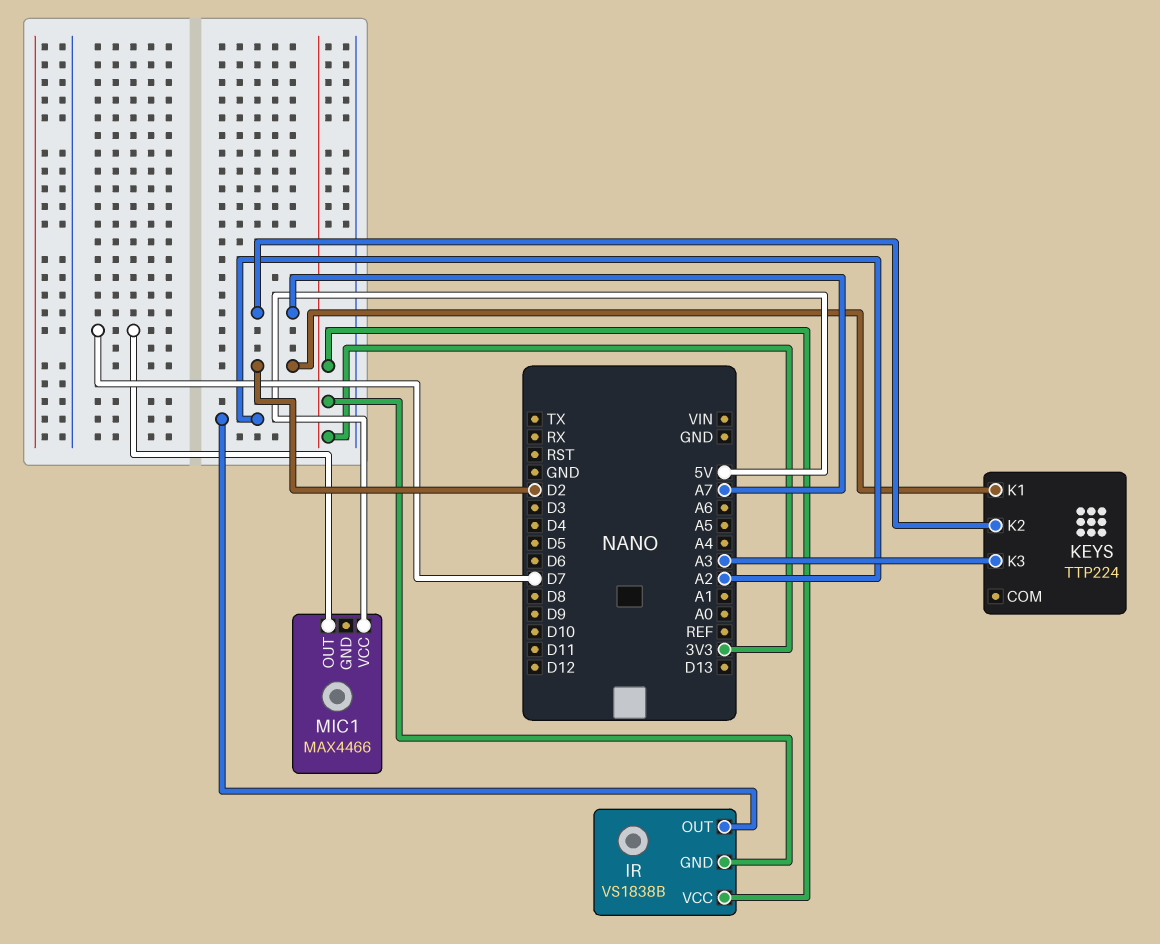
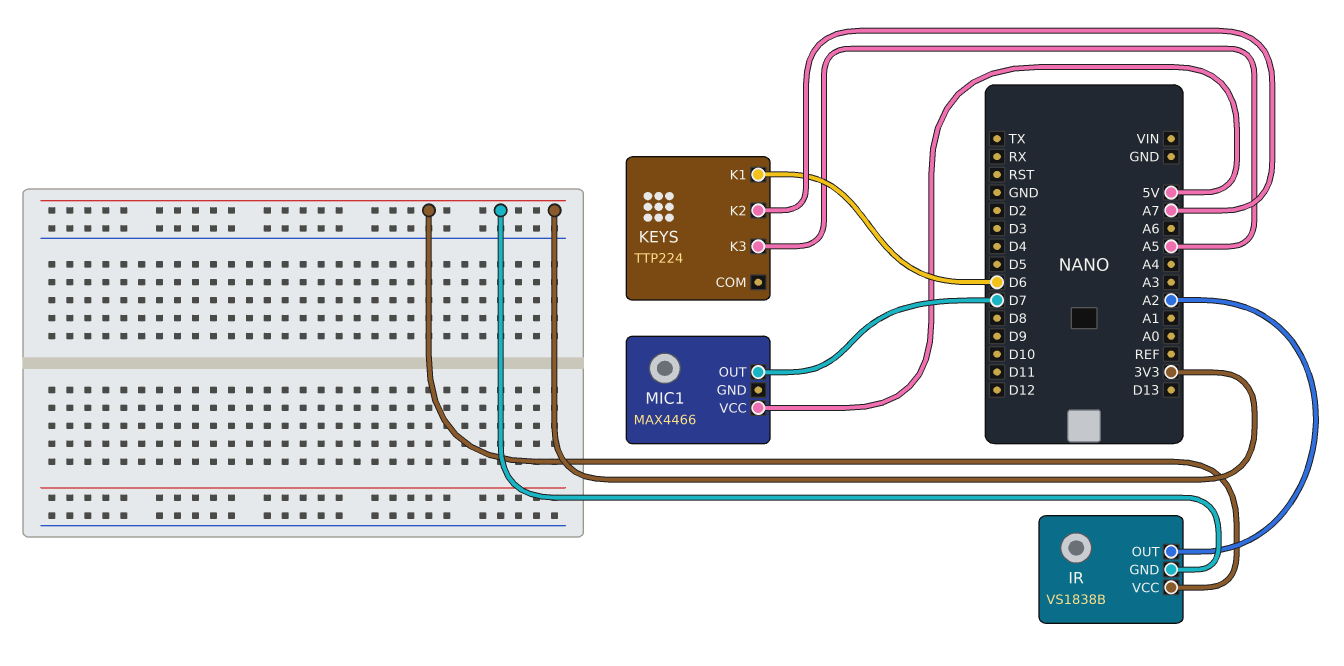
KEYS pin K1: D2 -> D6
KEYS pin K3: A3 -> A5

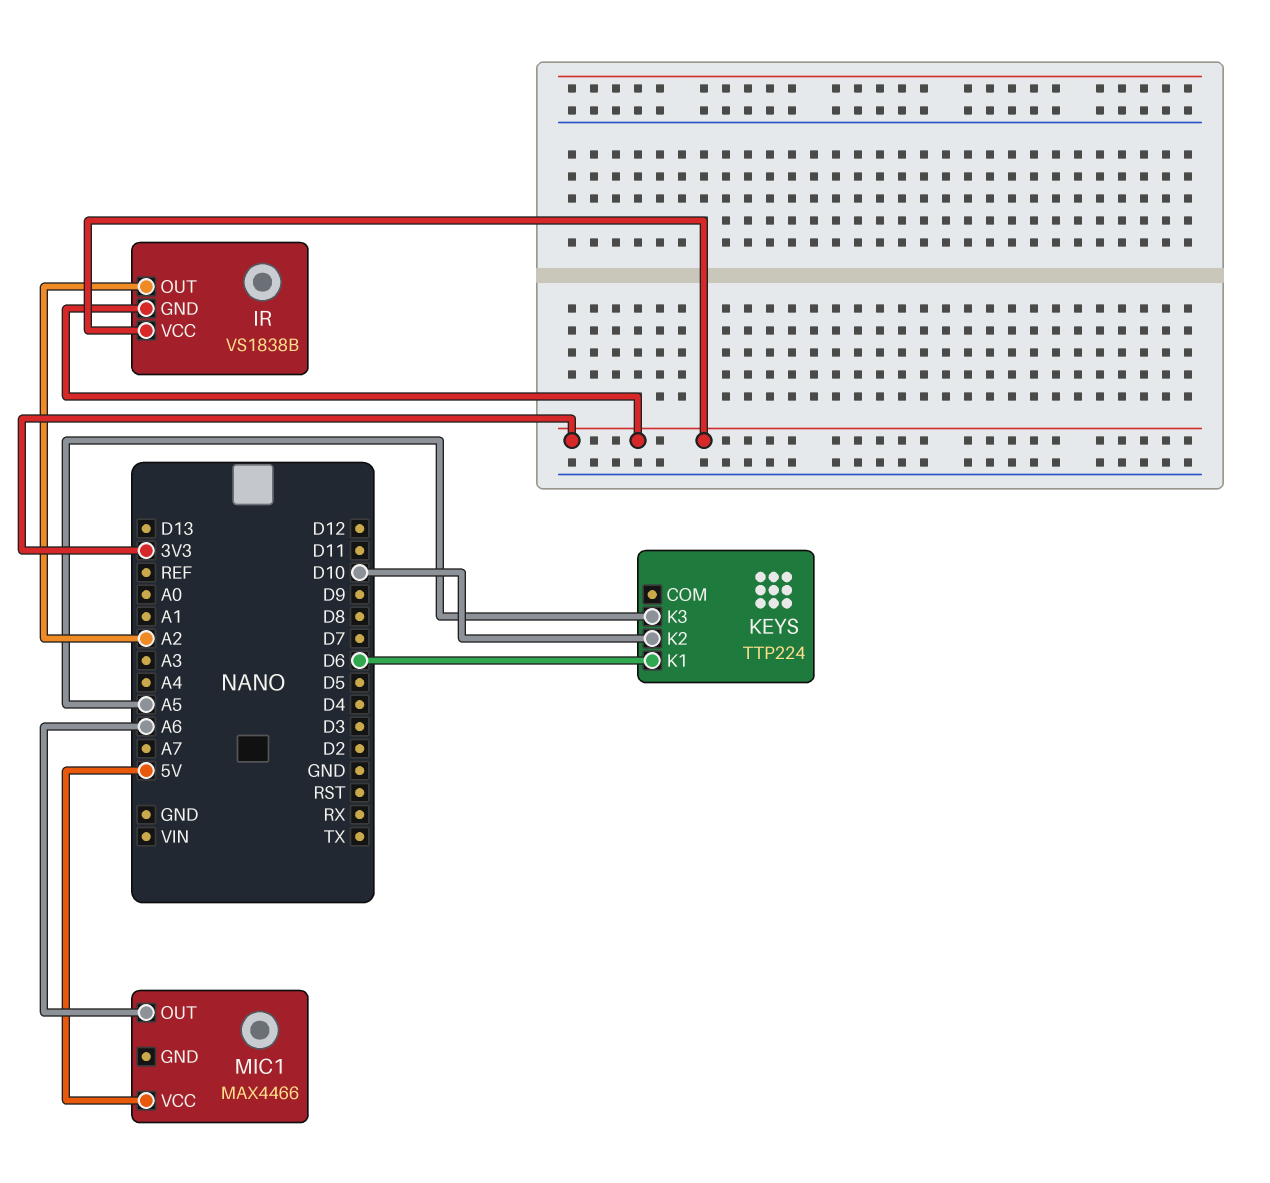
KEYS pin K2: A7 -> D10
MIC1 pin OUT: D7 -> A6

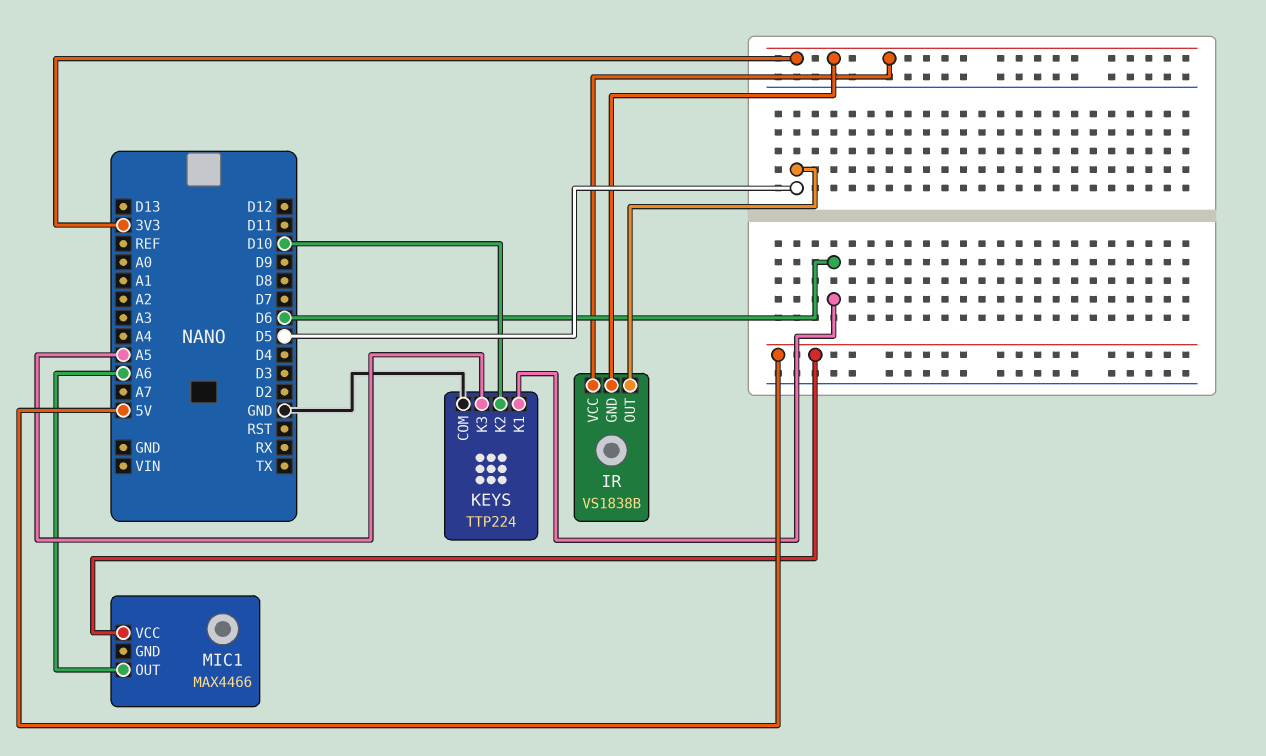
IR pin OUT: A2 -> D5
KEYS pin COM: none -> GND

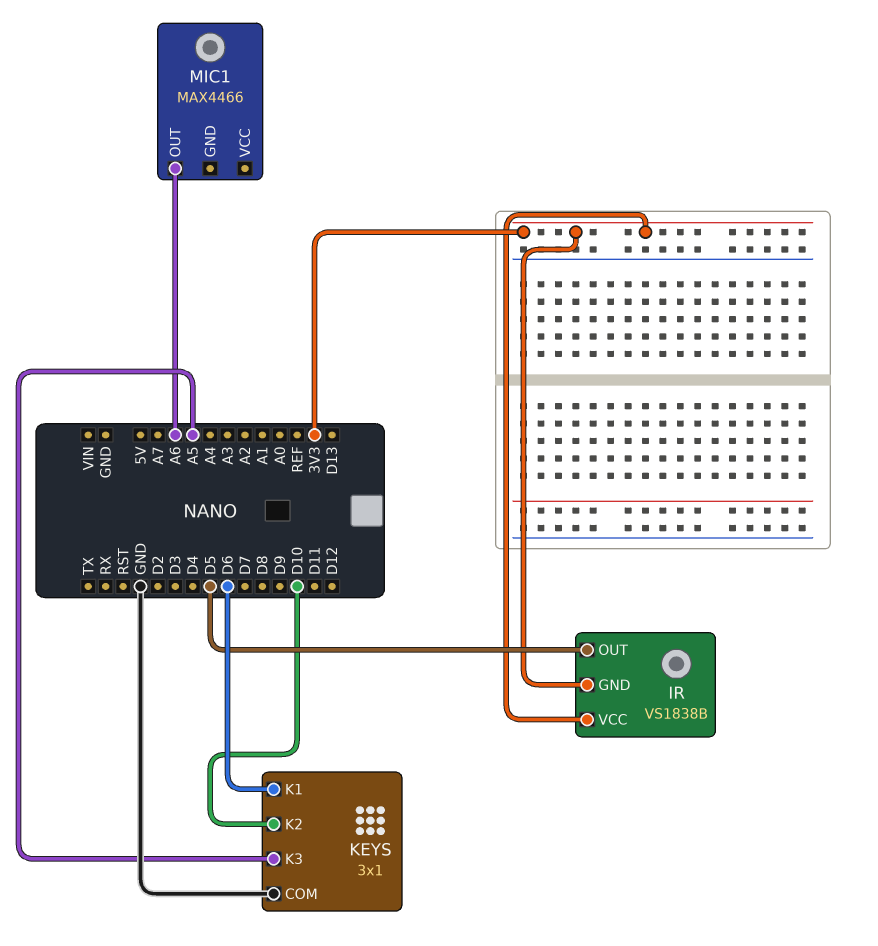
KEYS: TTP224 -> 3x1
MIC1 pin VCC: 5V -> none

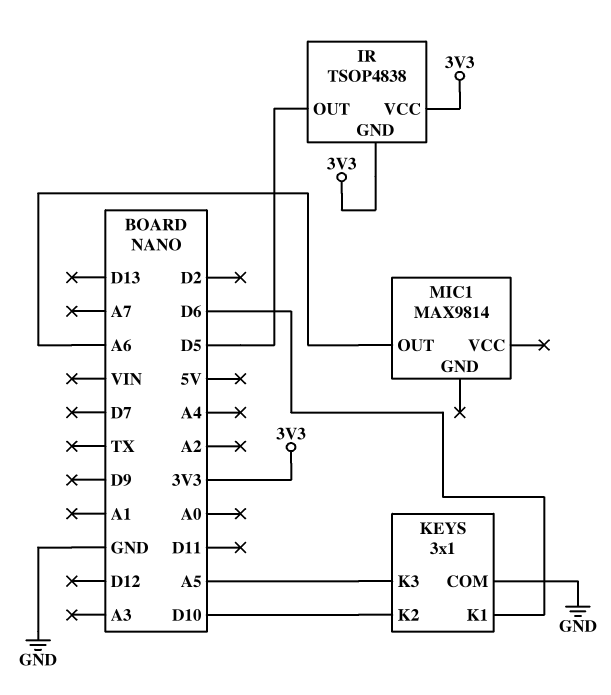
IR: VS1838B -> TSOP4838
MIC1: MAX4466 -> MAX9814

